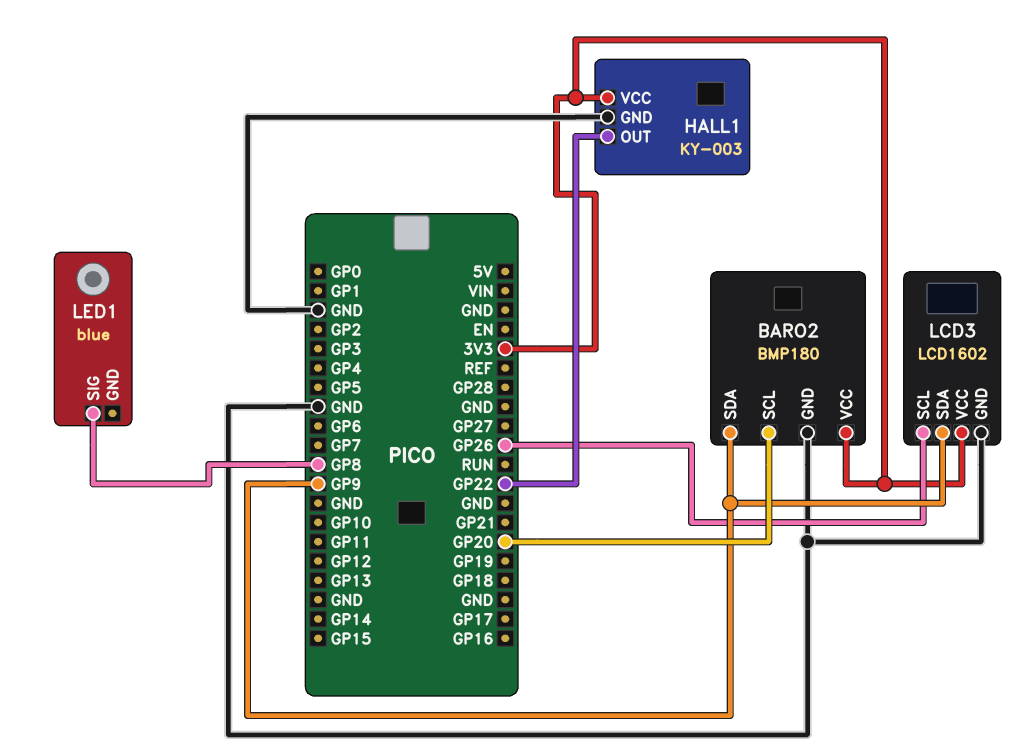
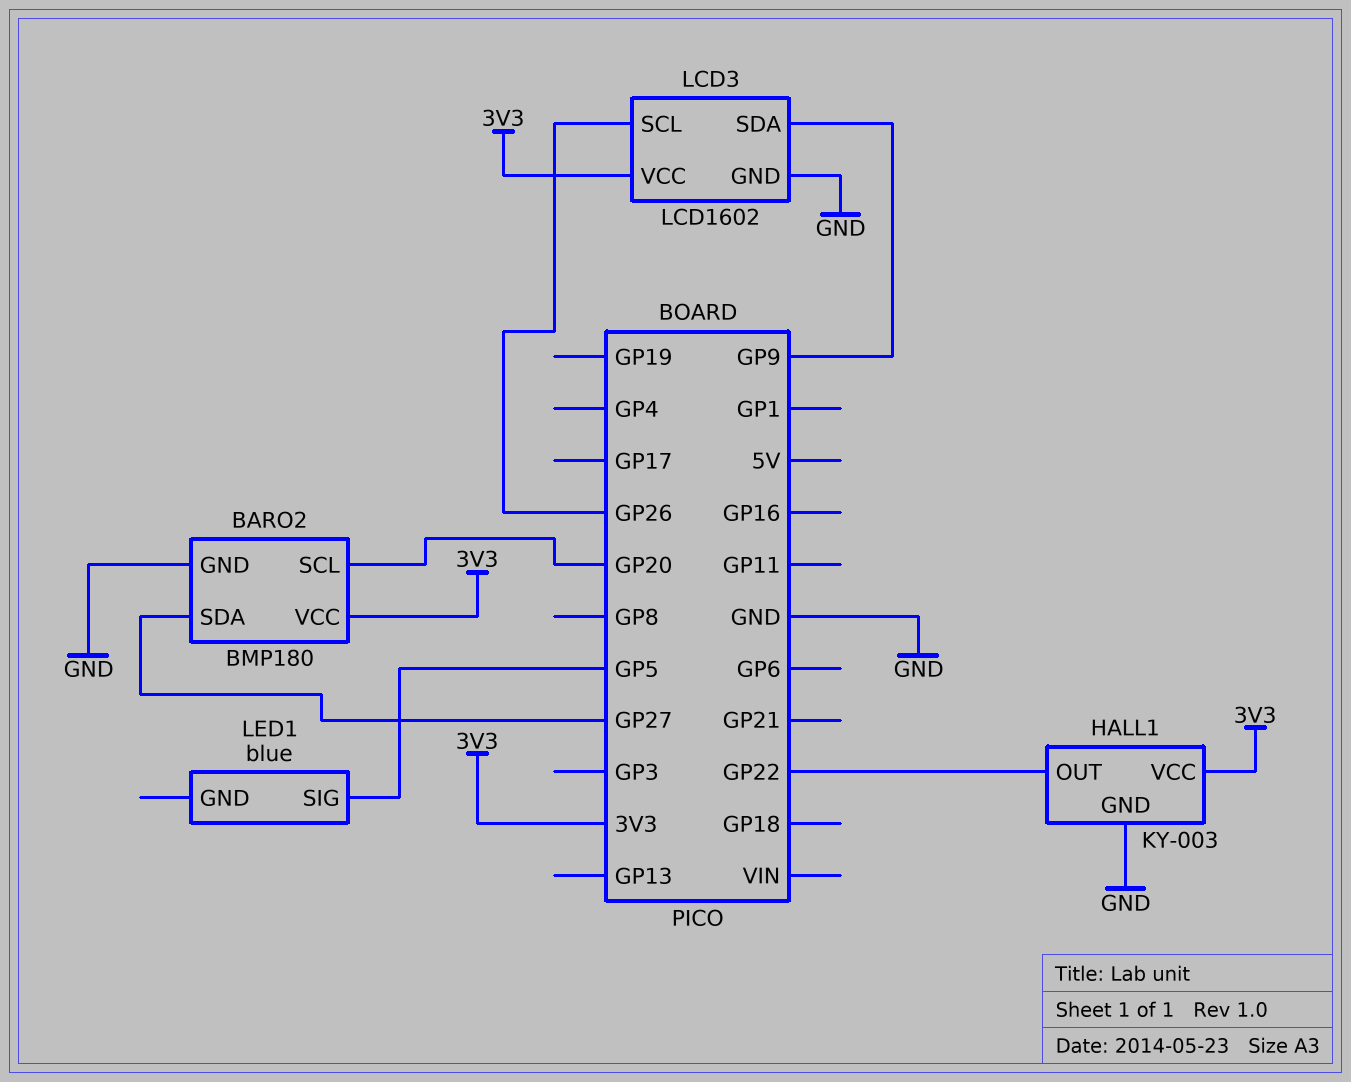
BARO2 pin SDA: GP9 -> GP27
LED1 pin SIG: GP8 -> GP5

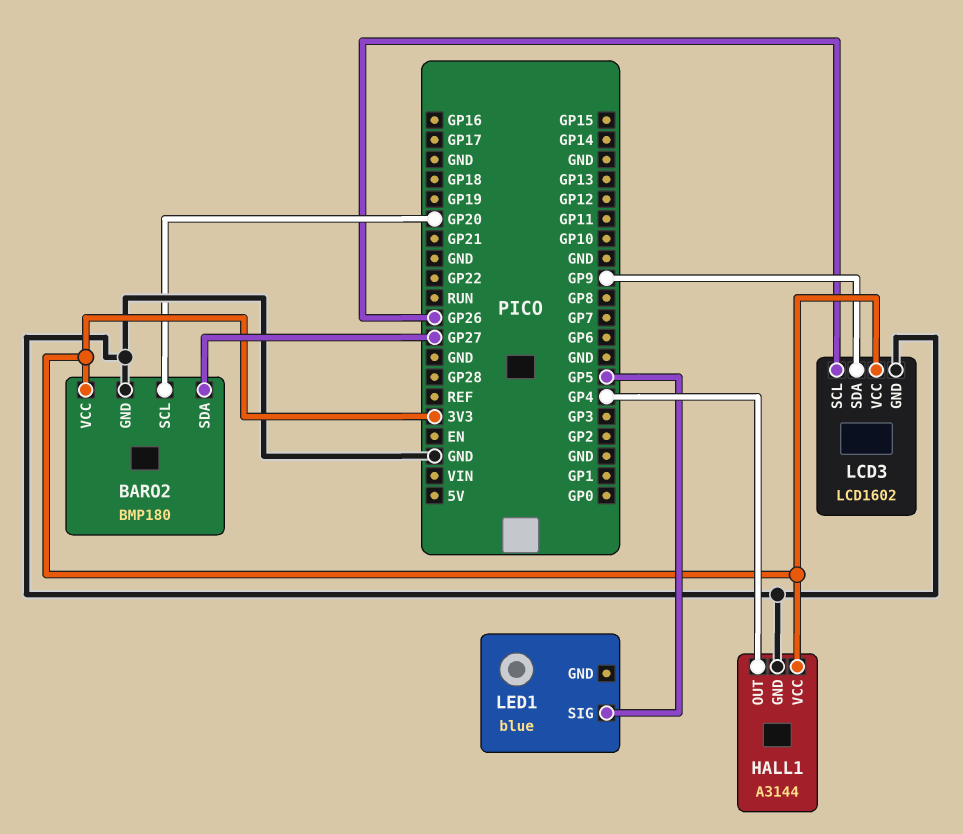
HALL1: KY-003 -> A3144
HALL1 pin OUT: GP22 -> GP4

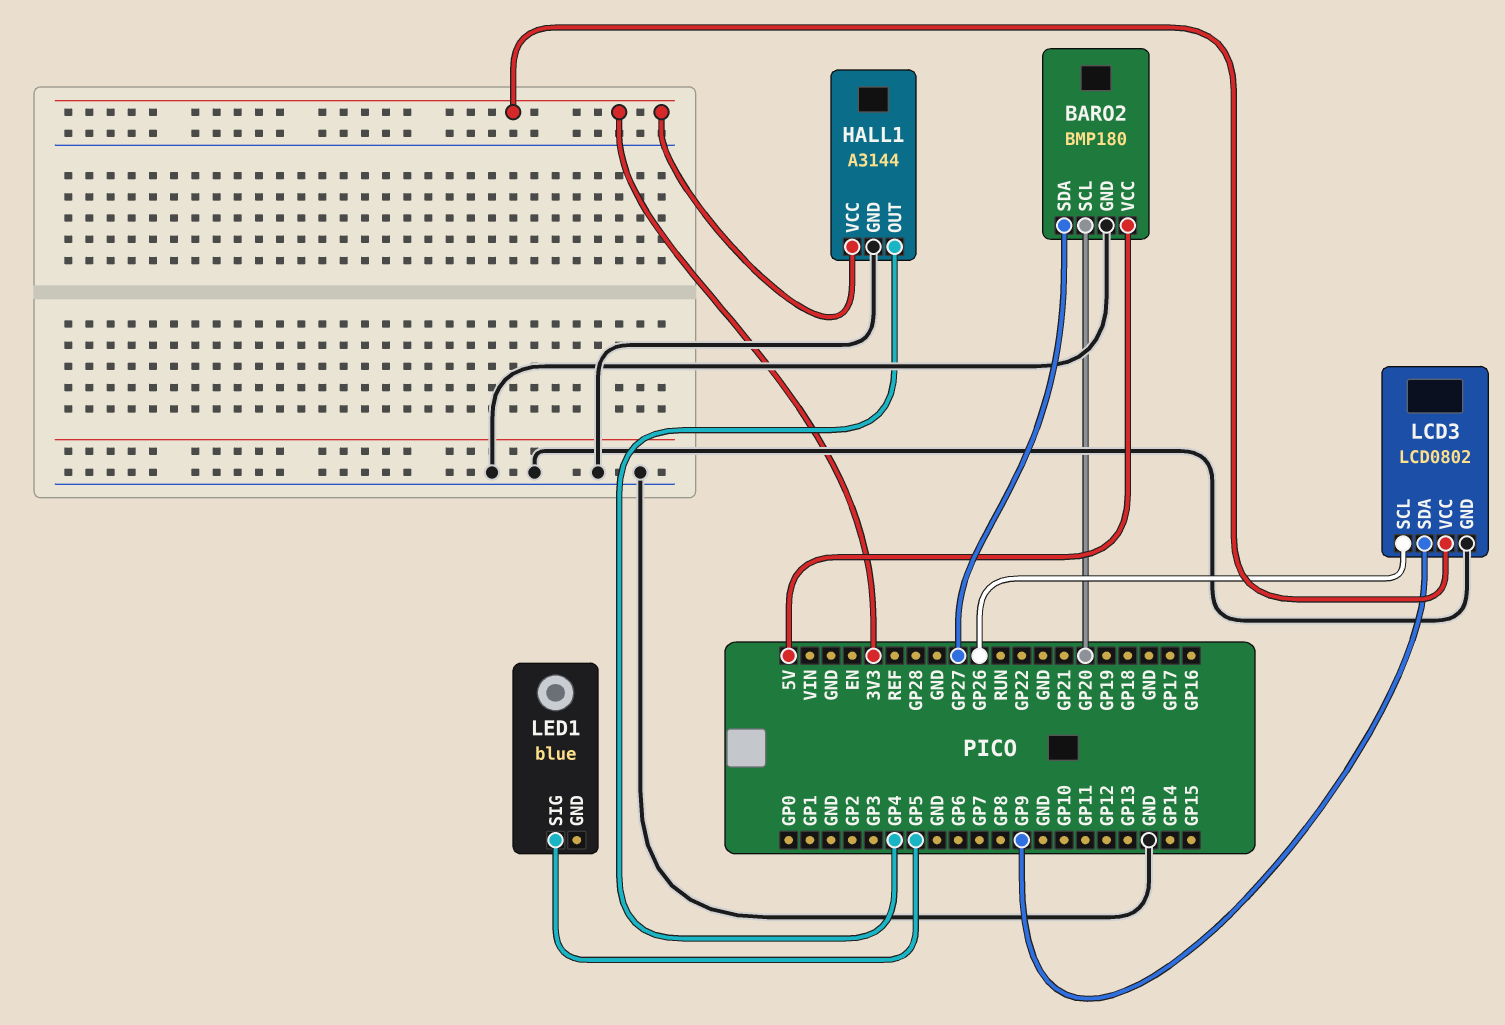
BARO2 pin VCC: 3V3 -> 5V
LCD3: LCD1602 -> LCD0802

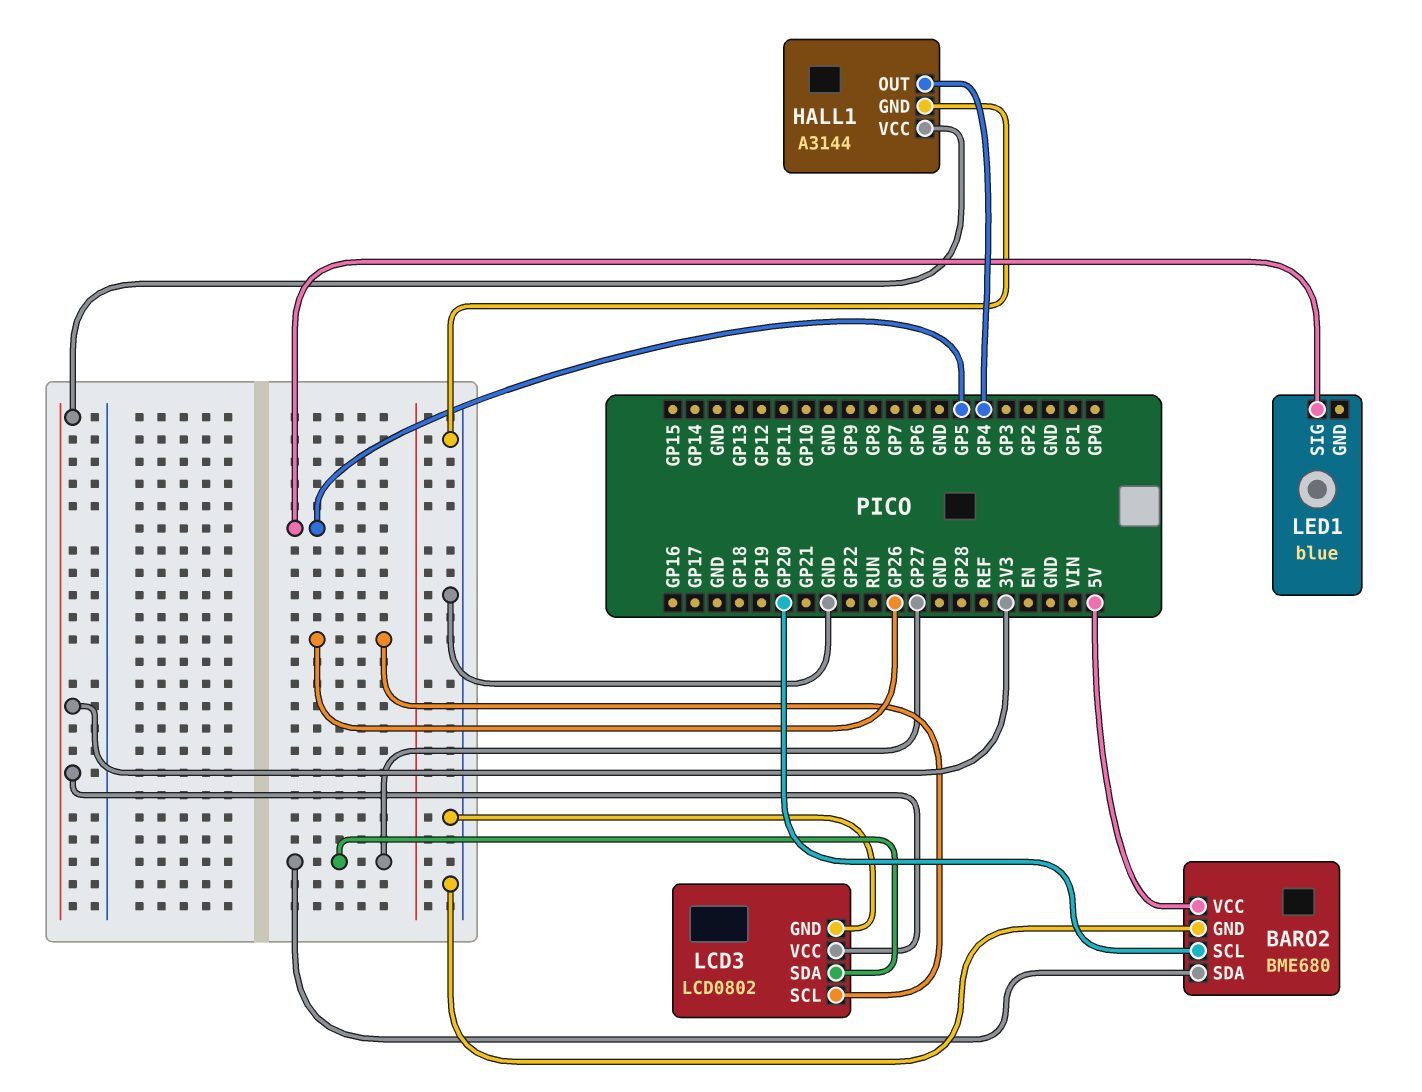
BARO2: BMP180 -> BME680
LCD3 pin SDA: GP9 -> GP27

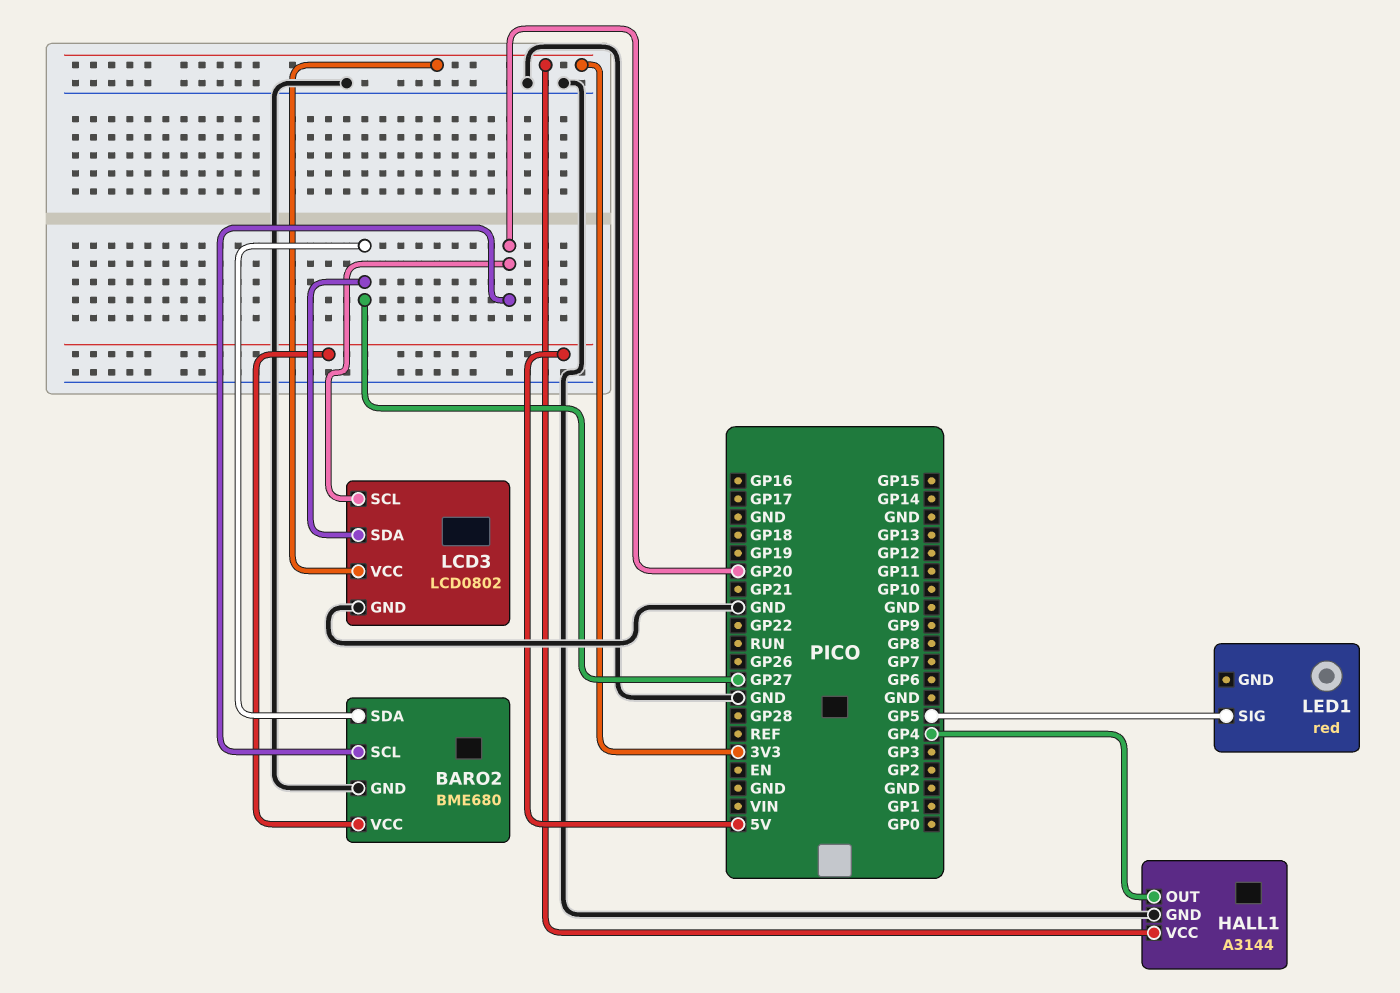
LCD3 pin SCL: GP26 -> GP20
LED1: blue -> red

